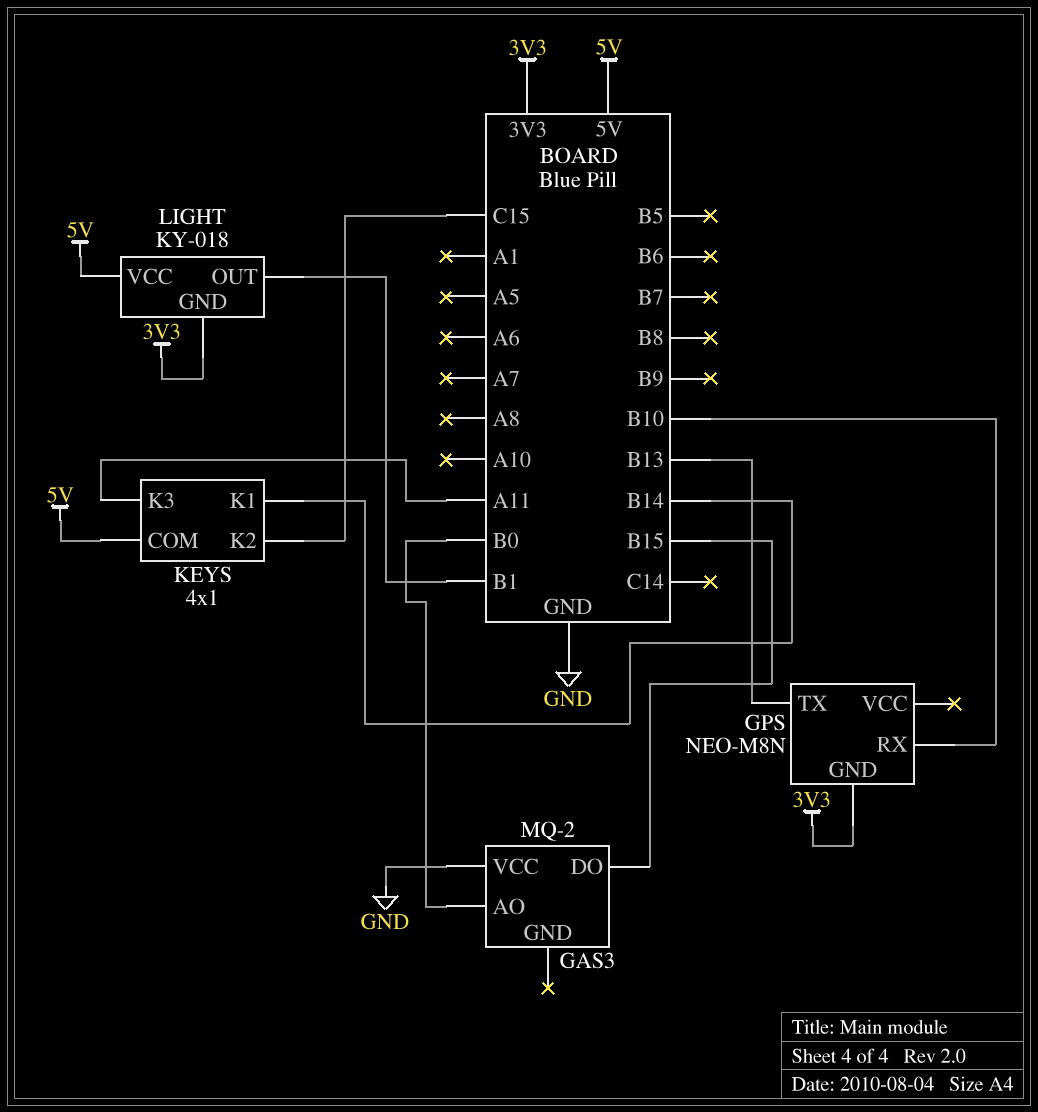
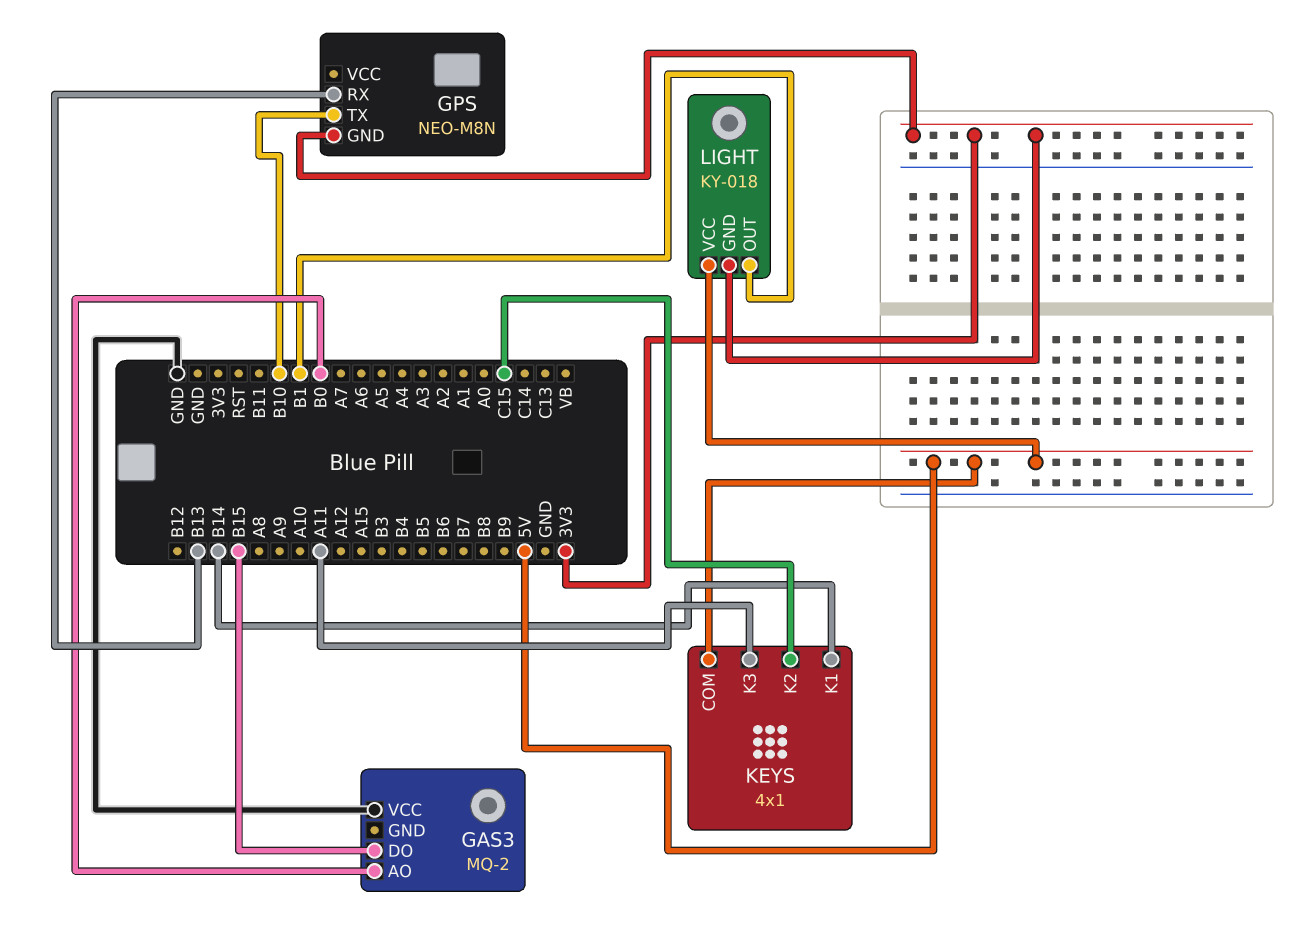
GPS pin RX: B10 -> B13
GPS pin TX: B13 -> B10

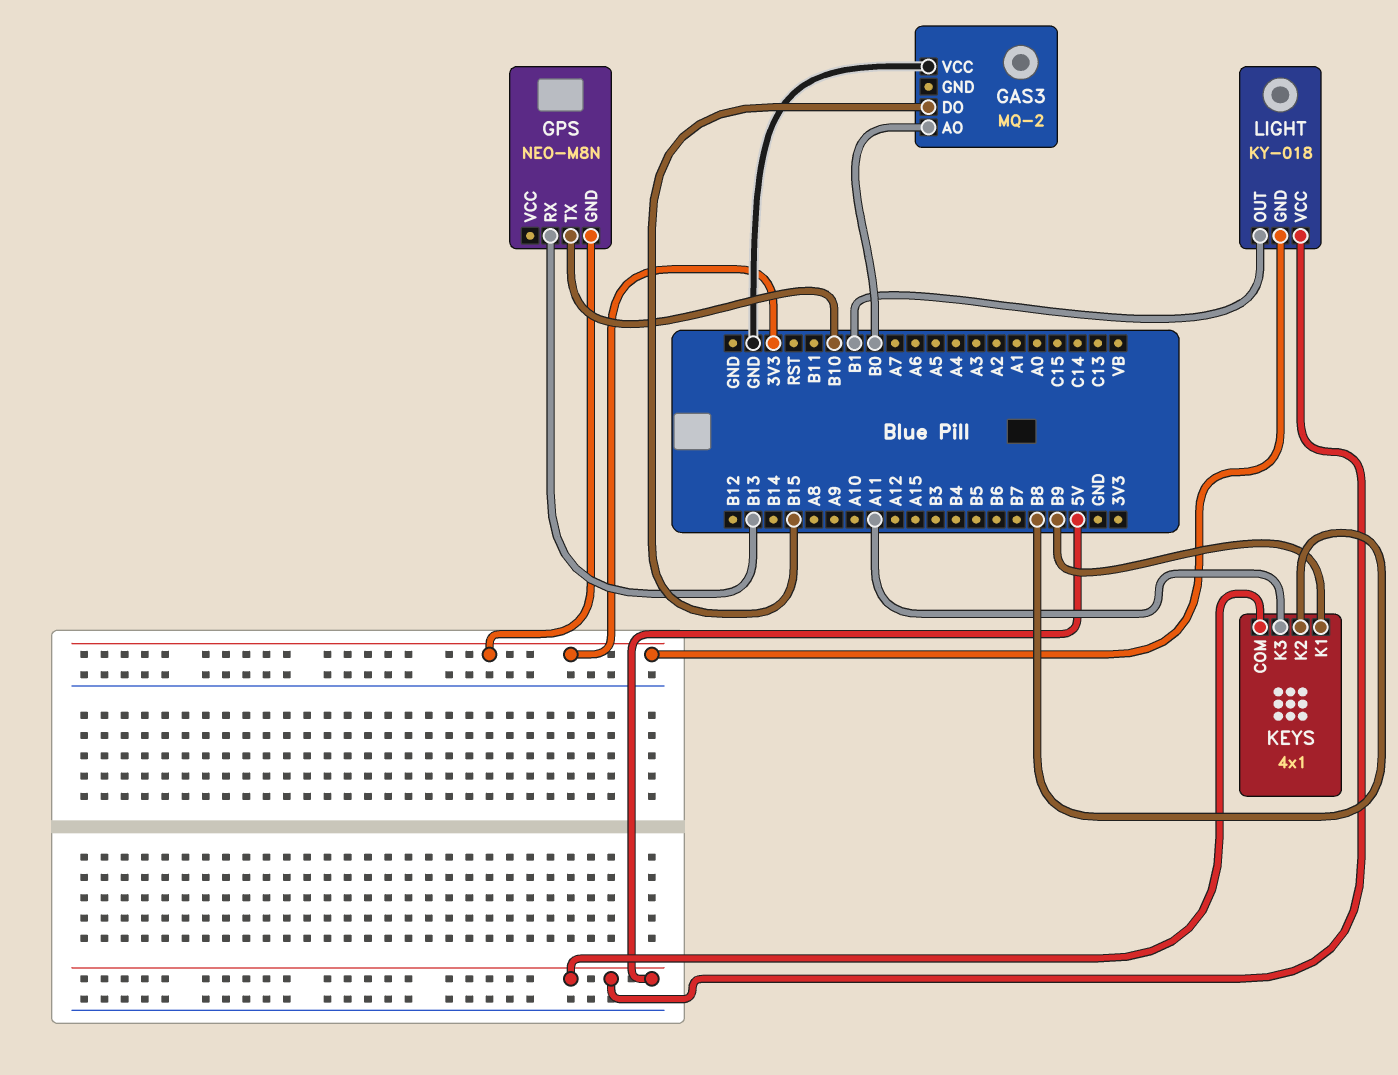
KEYS pin K1: B14 -> B9
KEYS pin K2: C15 -> B8

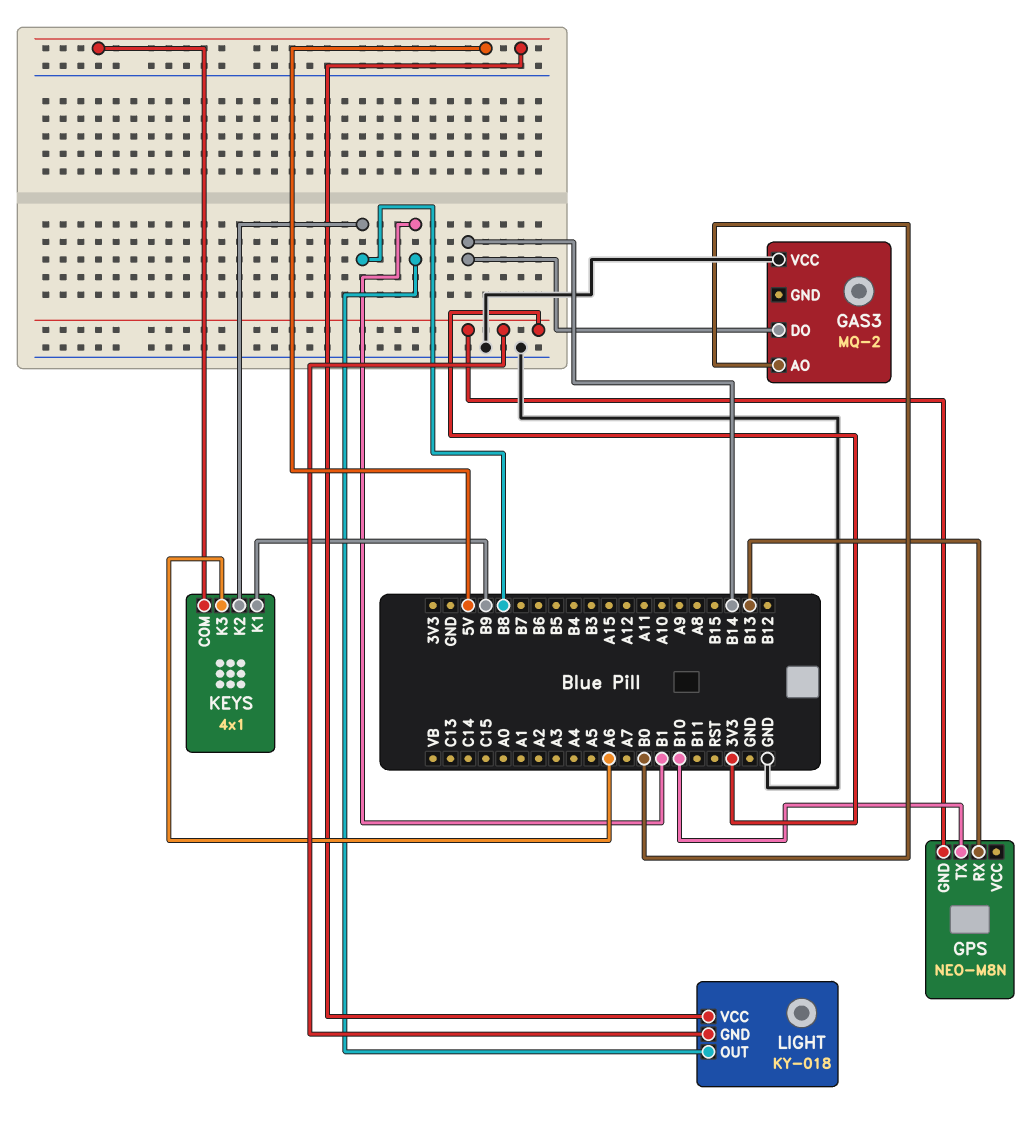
GAS3 pin DO: B15 -> B14
KEYS pin K3: A11 -> A6

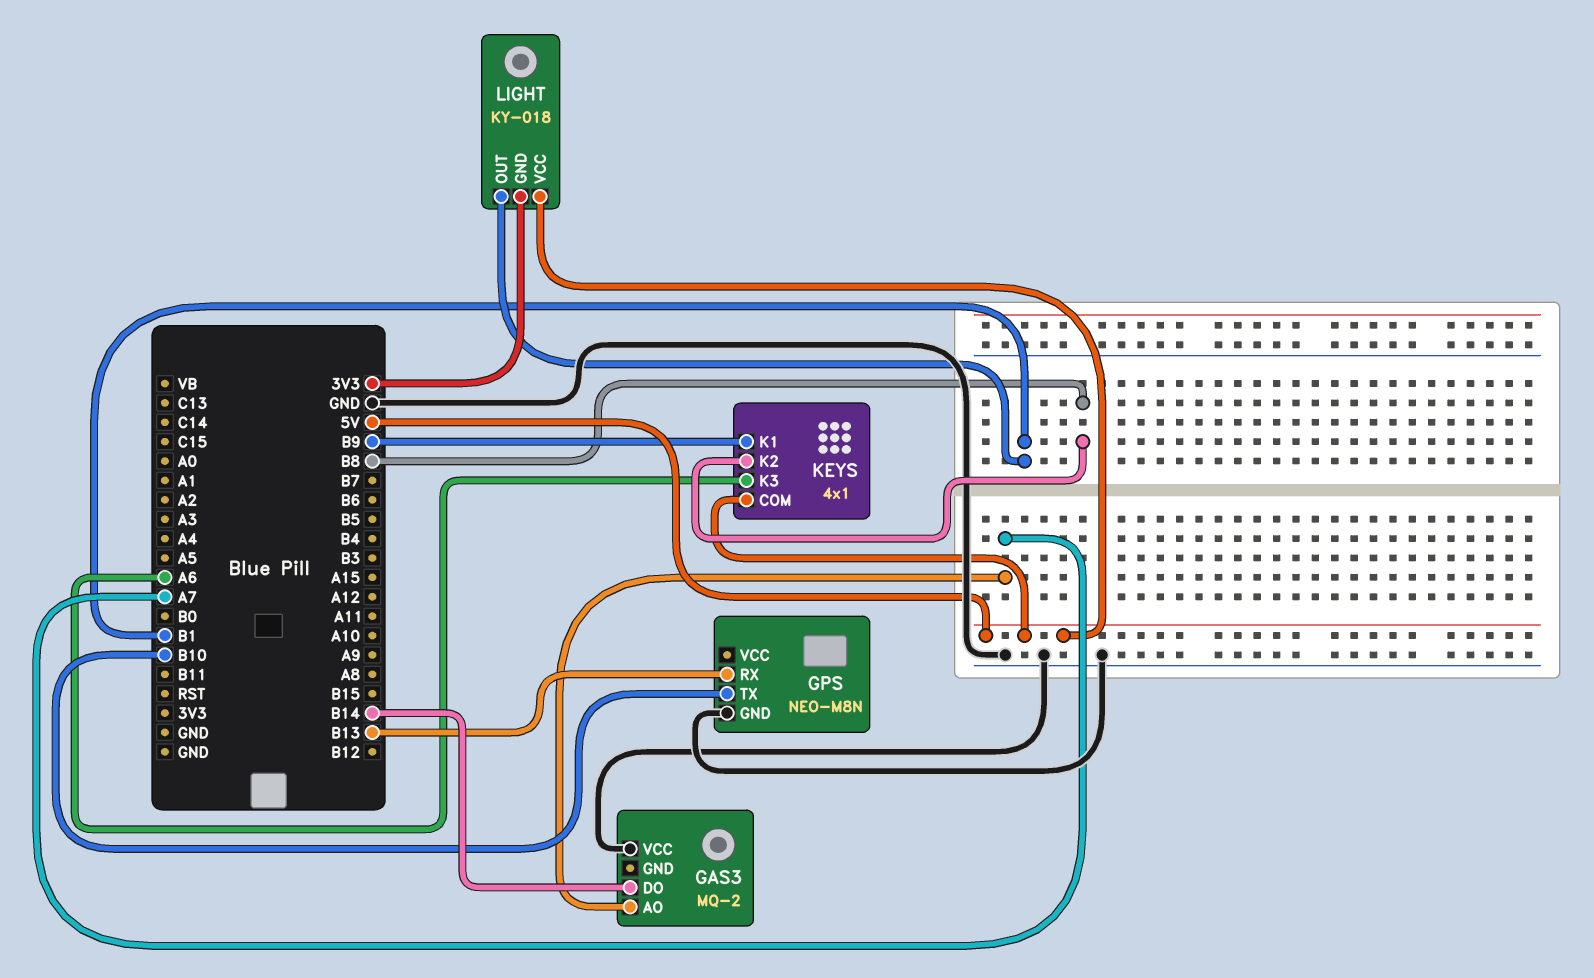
GAS3 pin AO: B0 -> A7
GPS pin GND: 3V3 -> GND

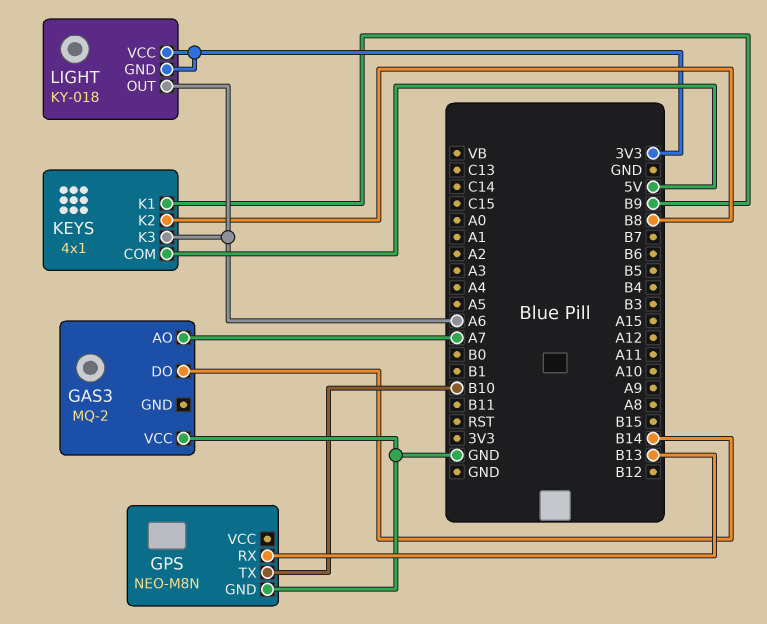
LIGHT pin OUT: B1 -> A6
LIGHT pin VCC: 5V -> 3V3

